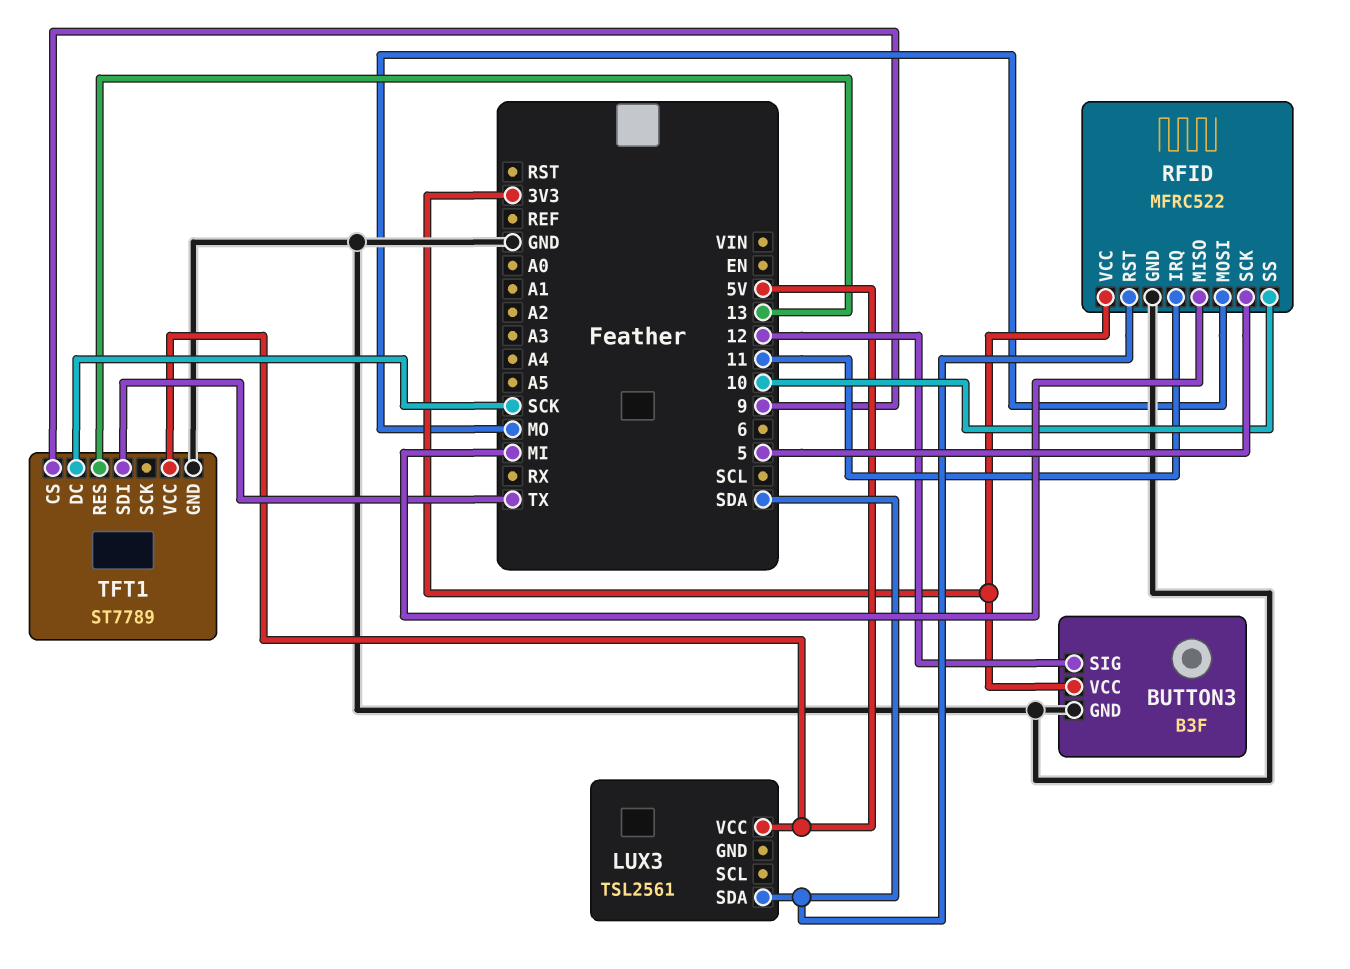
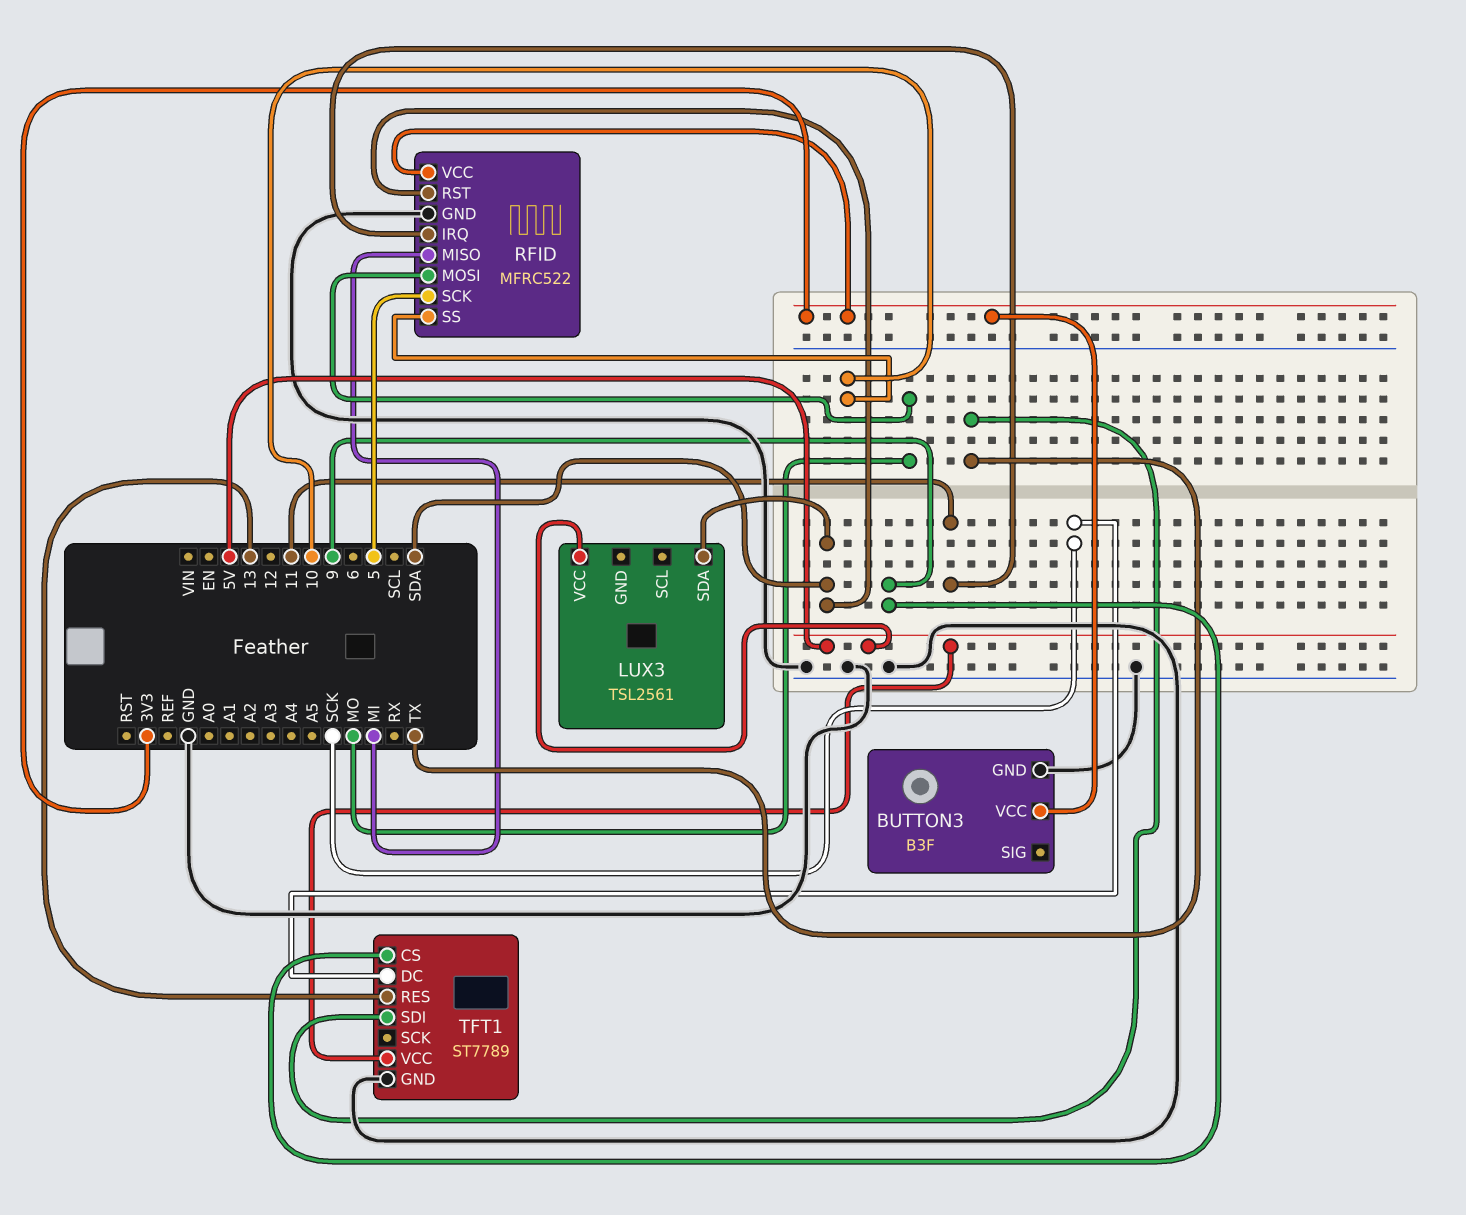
BUTTON3 pin SIG: 12 -> none

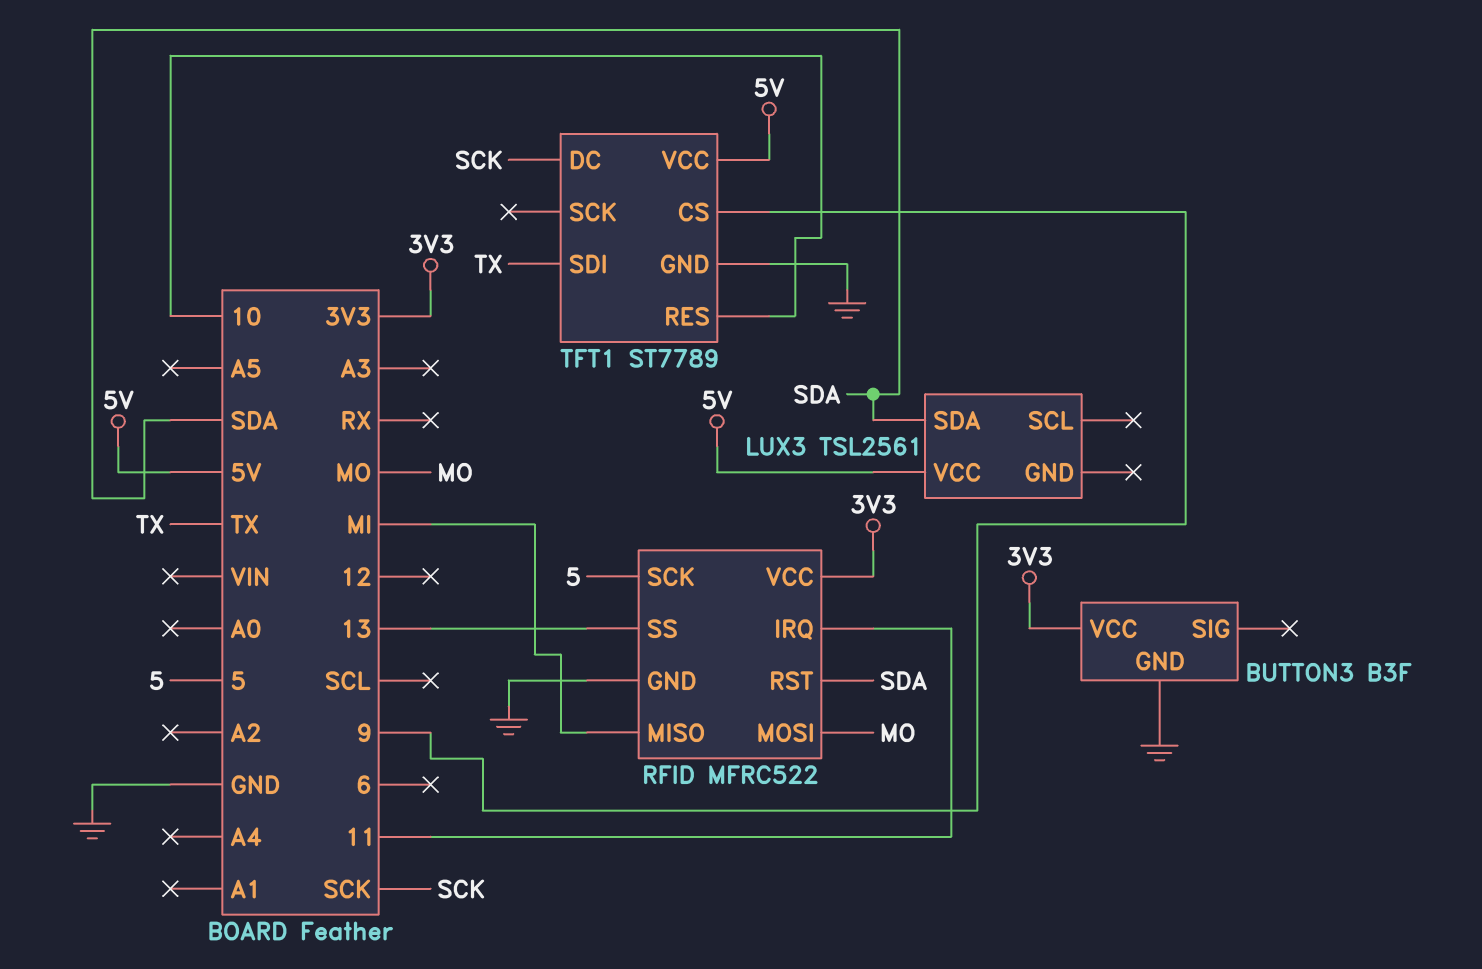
RFID pin SS: 10 -> 13
TFT1 pin RES: 13 -> 10

